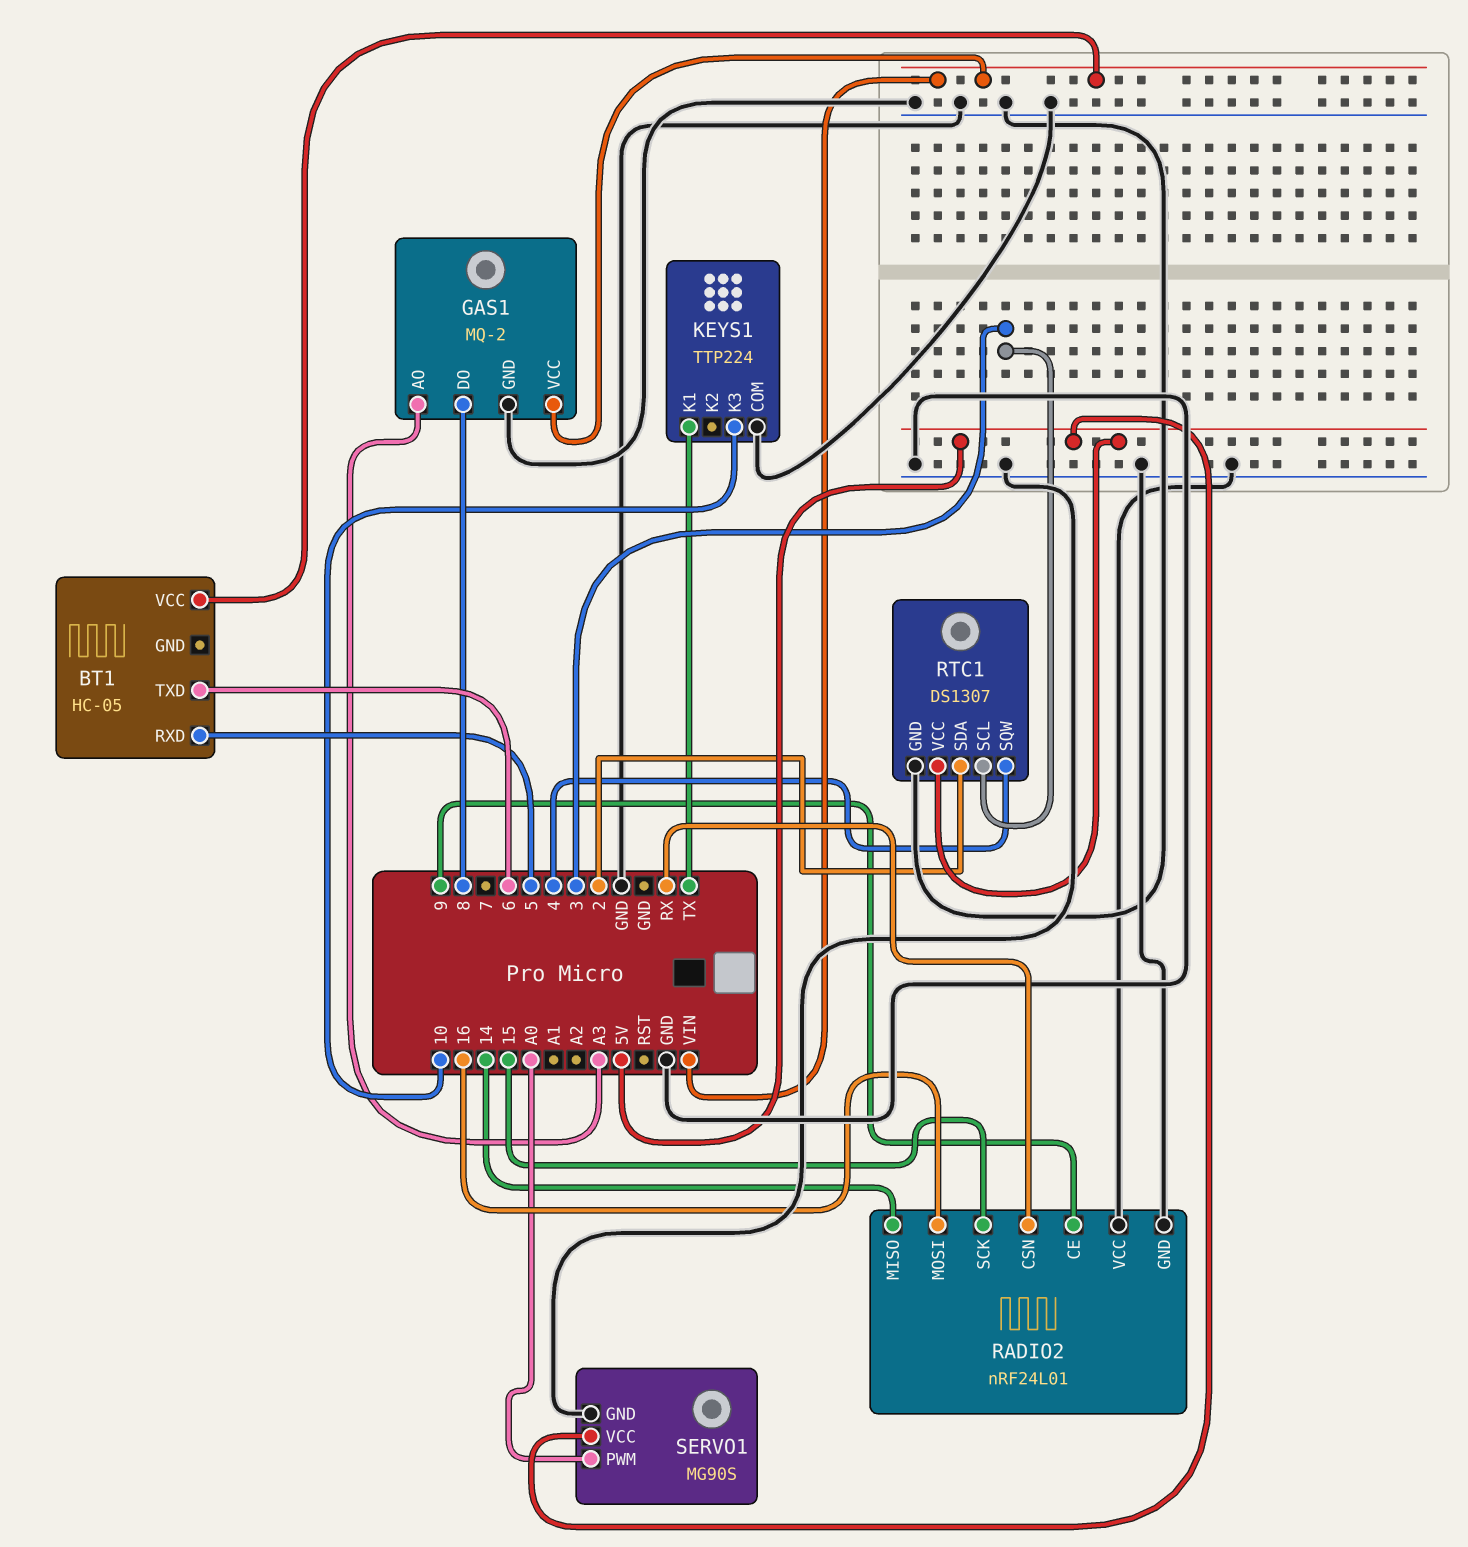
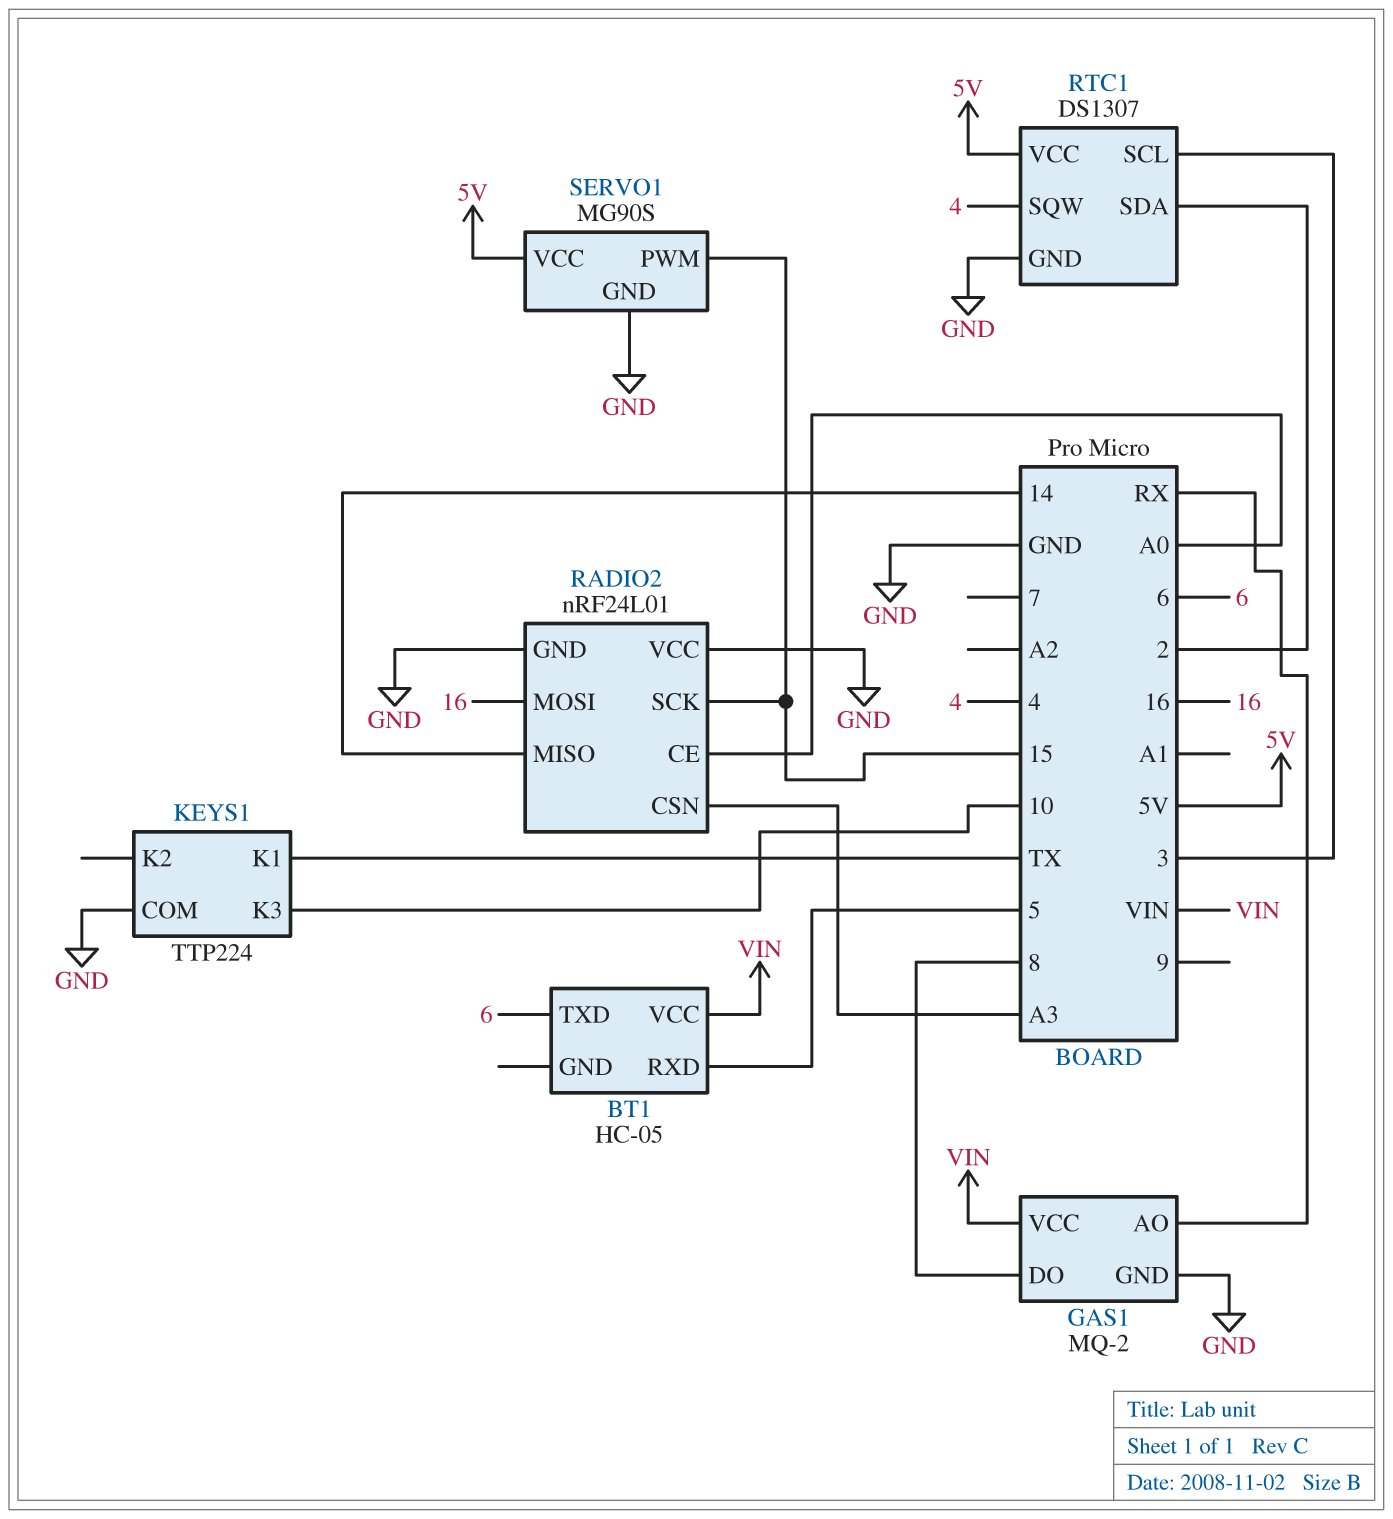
GAS1 pin AO: A3 -> RX
RADIO2 pin CE: 9 -> A0
RADIO2 pin CSN: RX -> A3
SERVO1 pin PWM: A0 -> 15

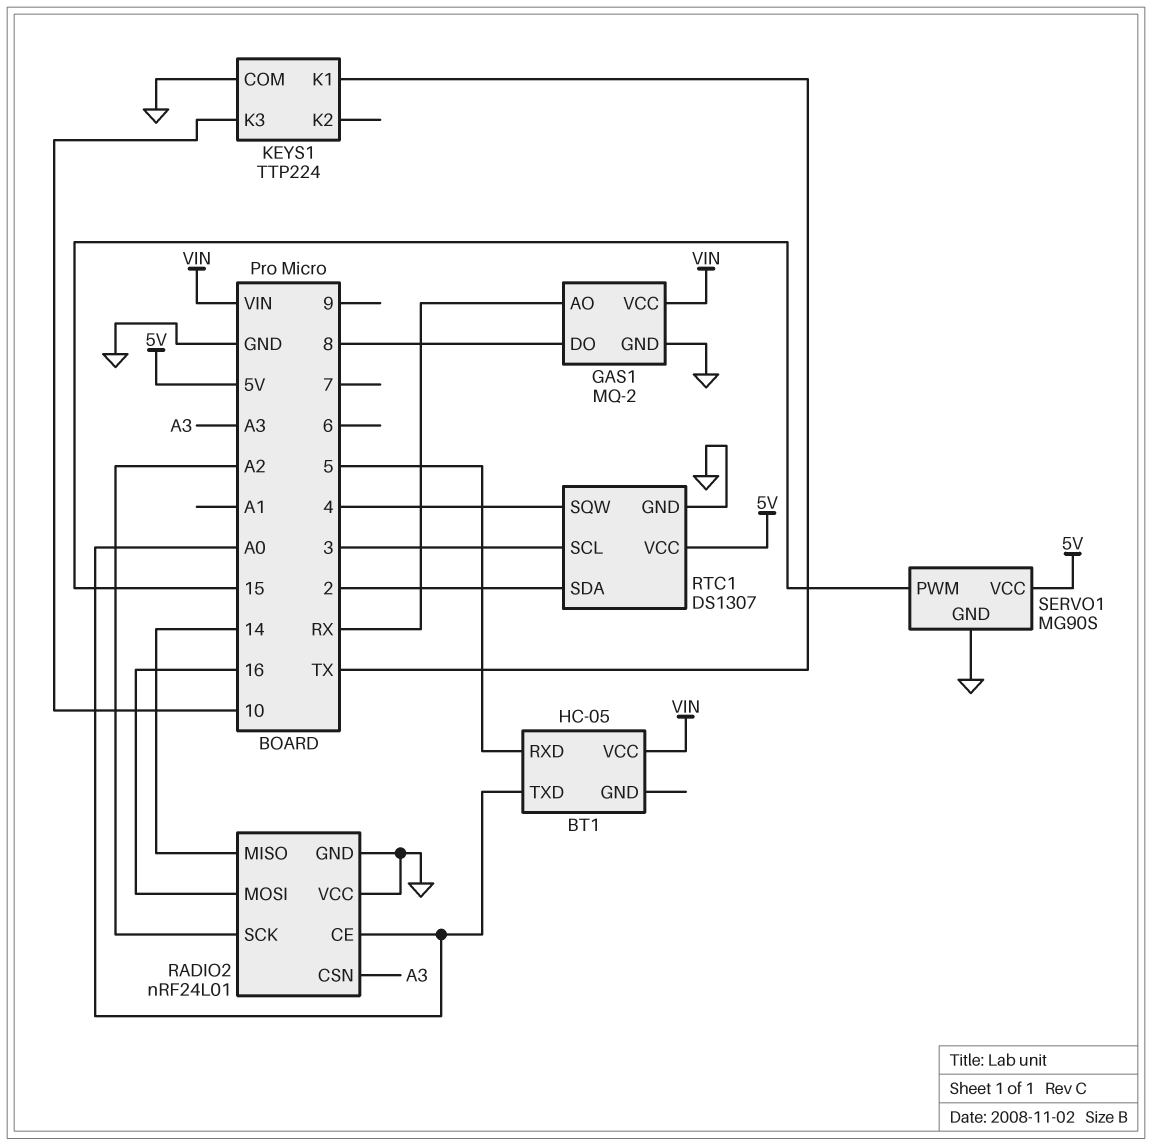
BT1 pin TXD: 6 -> A0
RADIO2 pin SCK: 15 -> A2

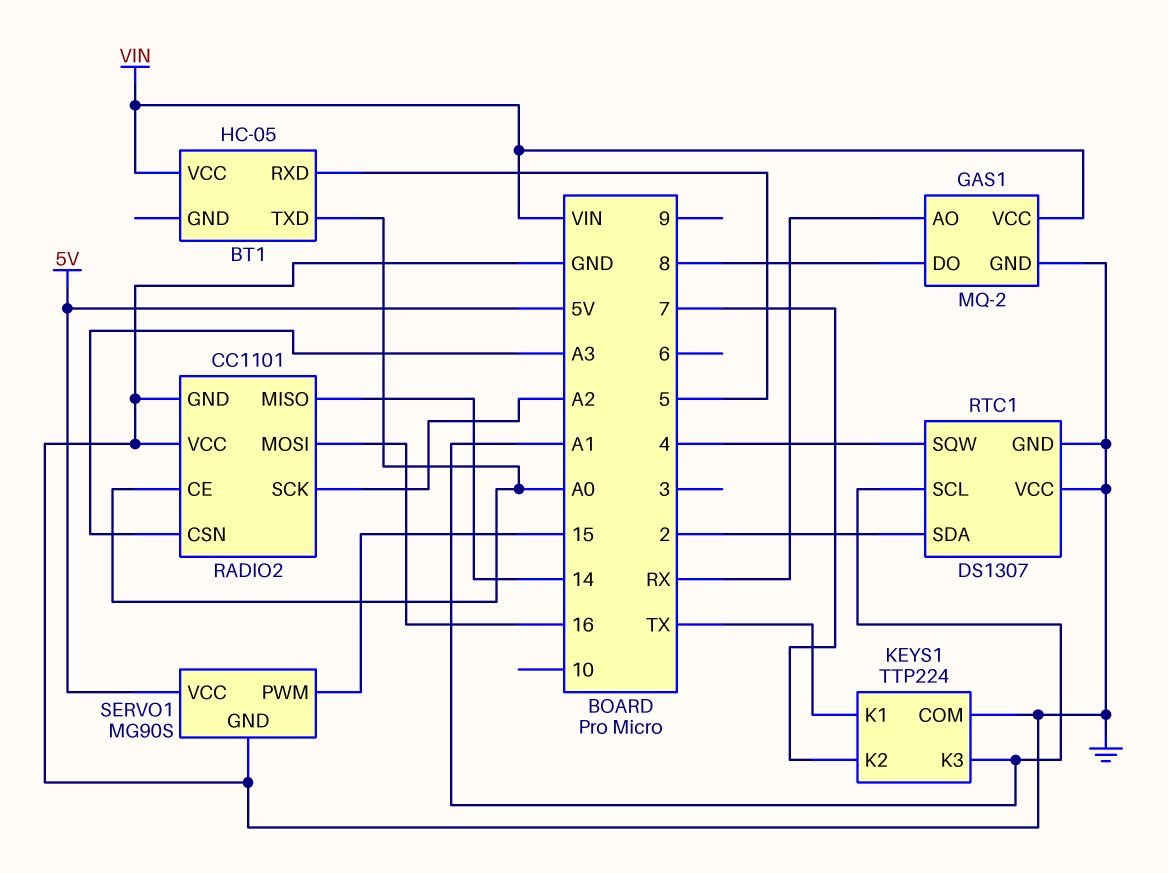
KEYS1 pin K2: none -> 7
KEYS1 pin K3: 10 -> A1
RADIO2: nRF24L01 -> CC1101
RTC1 pin SCL: 3 -> A1
RTC1 pin VCC: 5V -> GND

